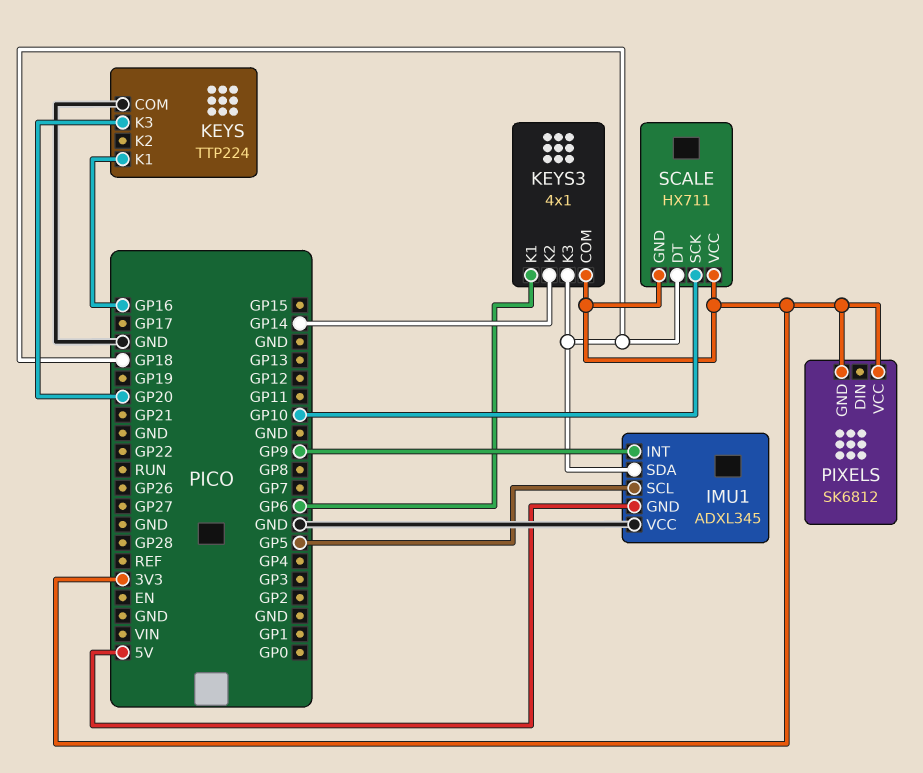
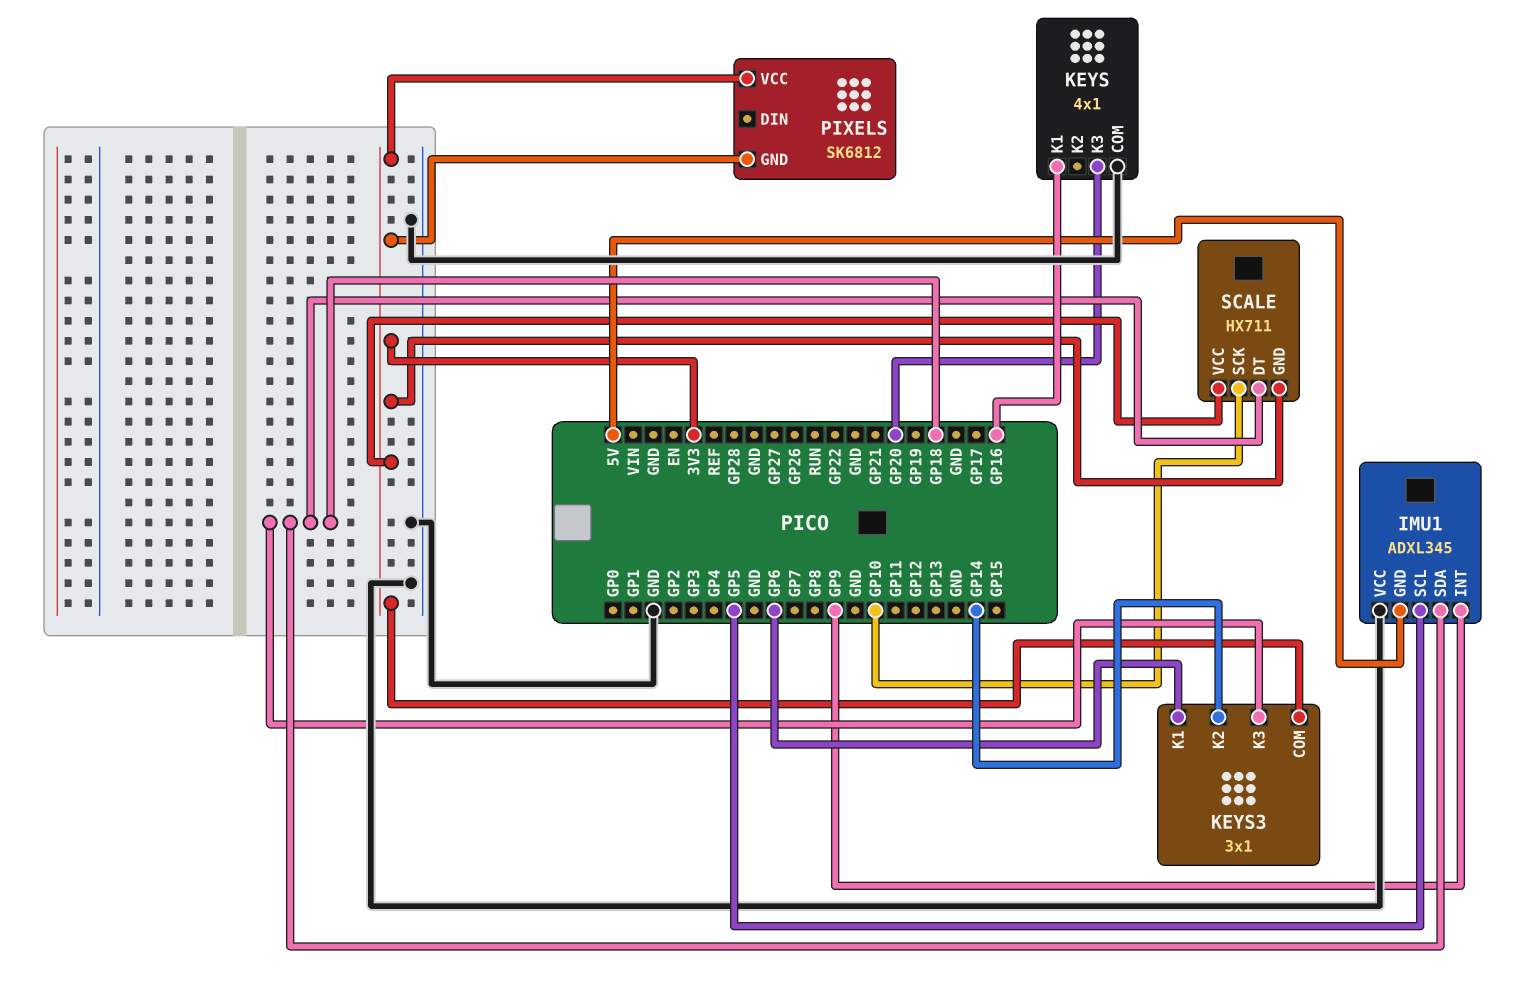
KEYS: TTP224 -> 4x1
KEYS3: 4x1 -> 3x1

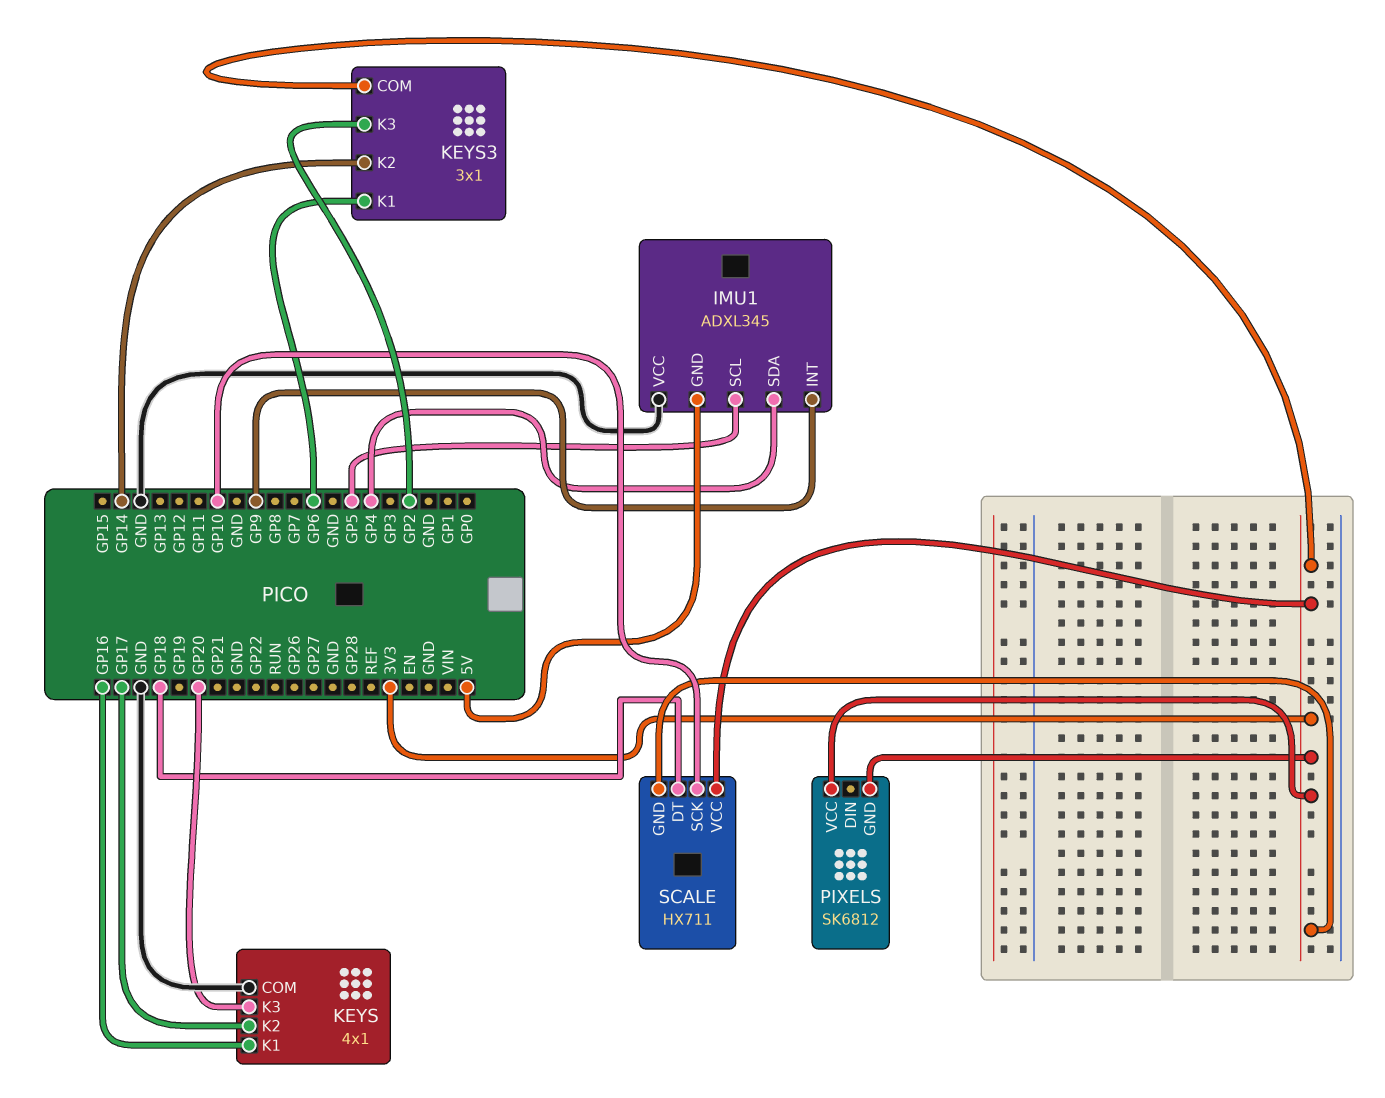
IMU1 pin SDA: GP18 -> GP4
KEYS pin K2: none -> GP17
KEYS3 pin K3: GP18 -> GP2

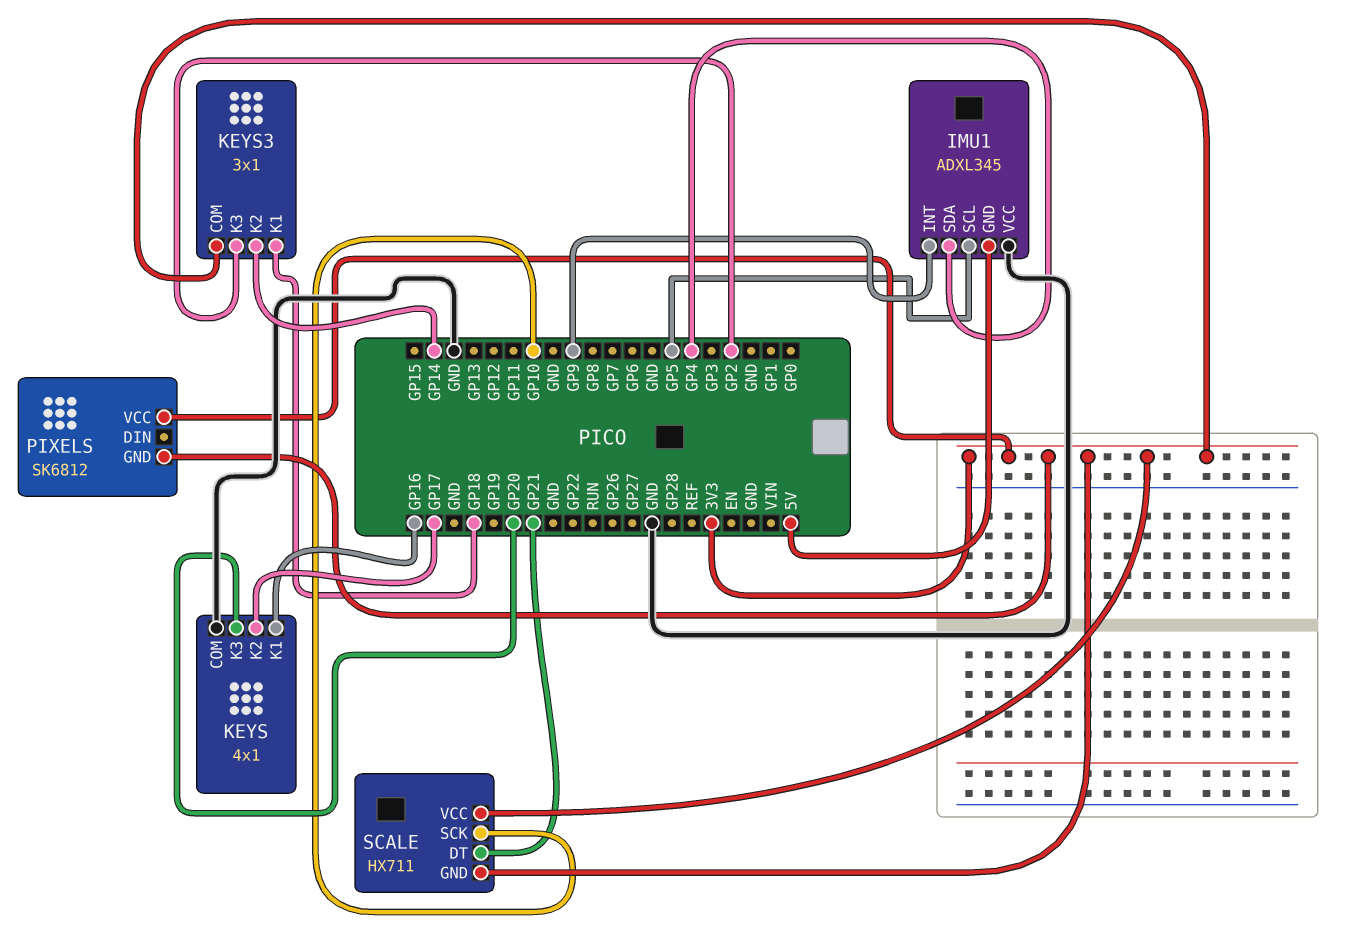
KEYS3 pin K1: GP6 -> GP18
SCALE pin DT: GP18 -> GP21

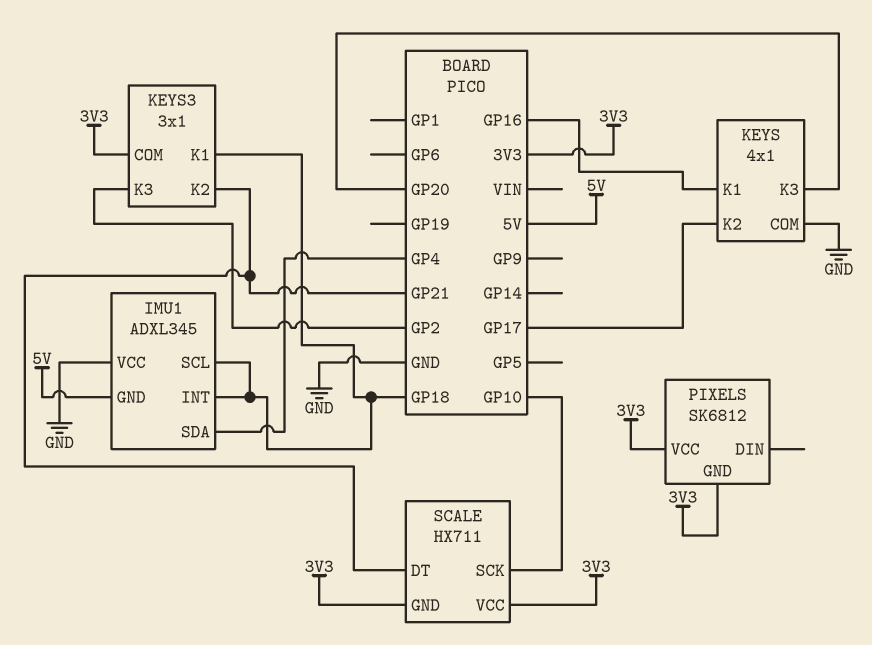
IMU1 pin INT: GP9 -> GP18
IMU1 pin SCL: GP5 -> GP18
KEYS3 pin K2: GP14 -> GP21

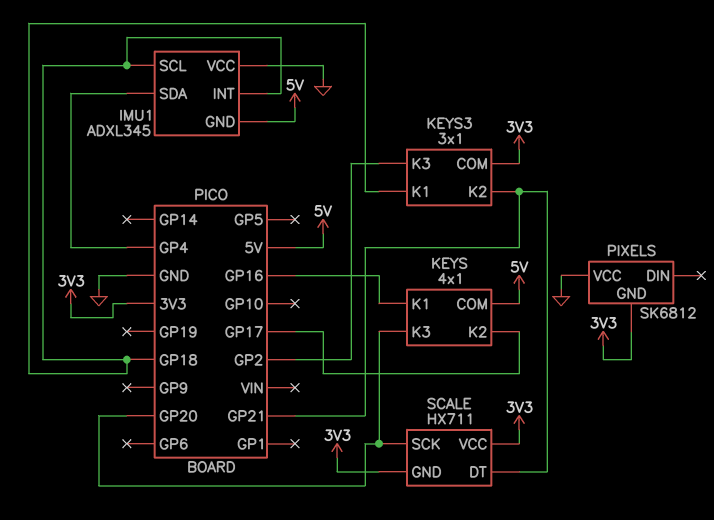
KEYS pin COM: GND -> 5V
PIXELS pin VCC: 3V3 -> GND
SCALE pin SCK: GP10 -> GP20

